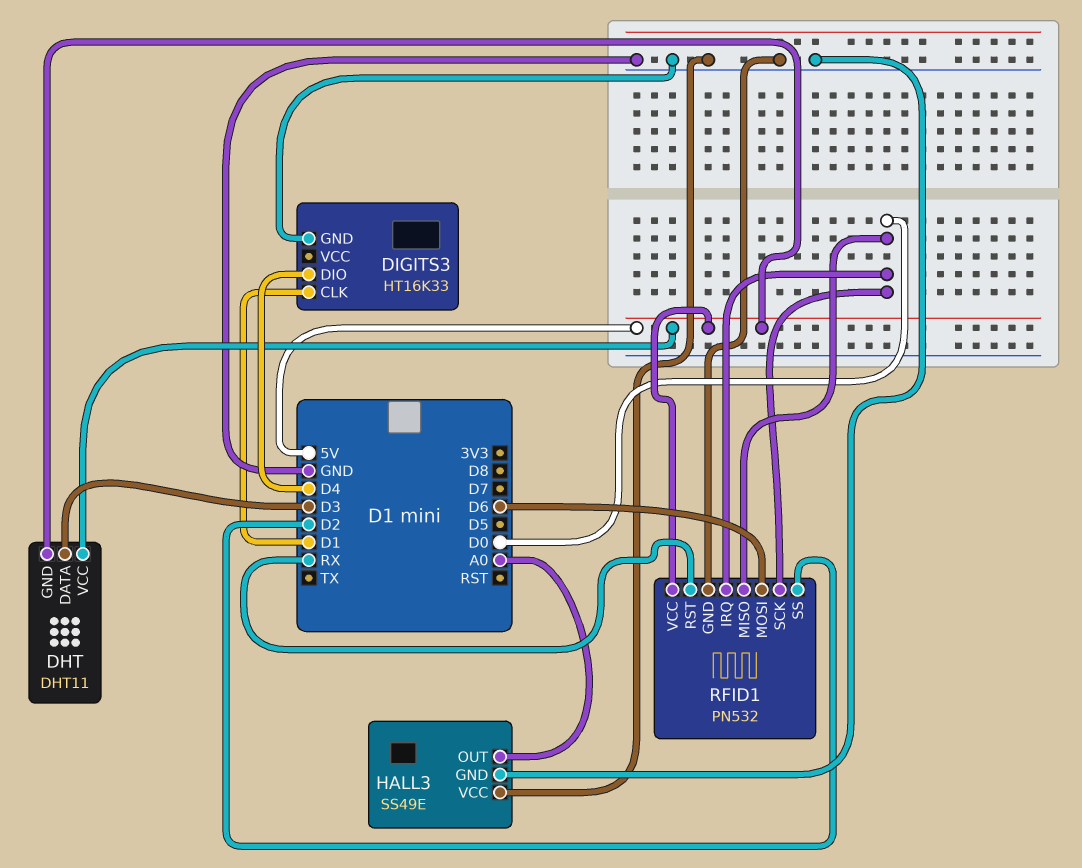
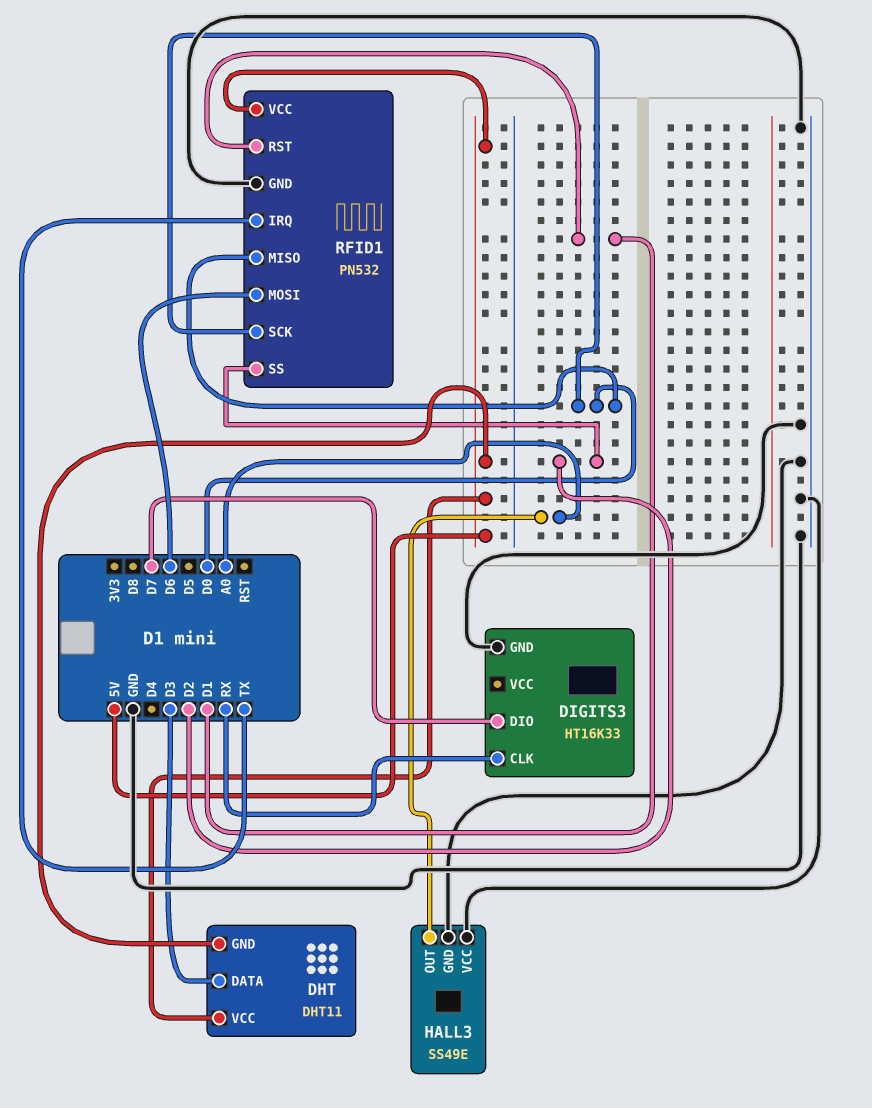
DIGITS3 pin CLK: D1 -> RX
DIGITS3 pin DIO: D4 -> D7
RFID1 pin IRQ: D0 -> TX
RFID1 pin RST: RX -> D1

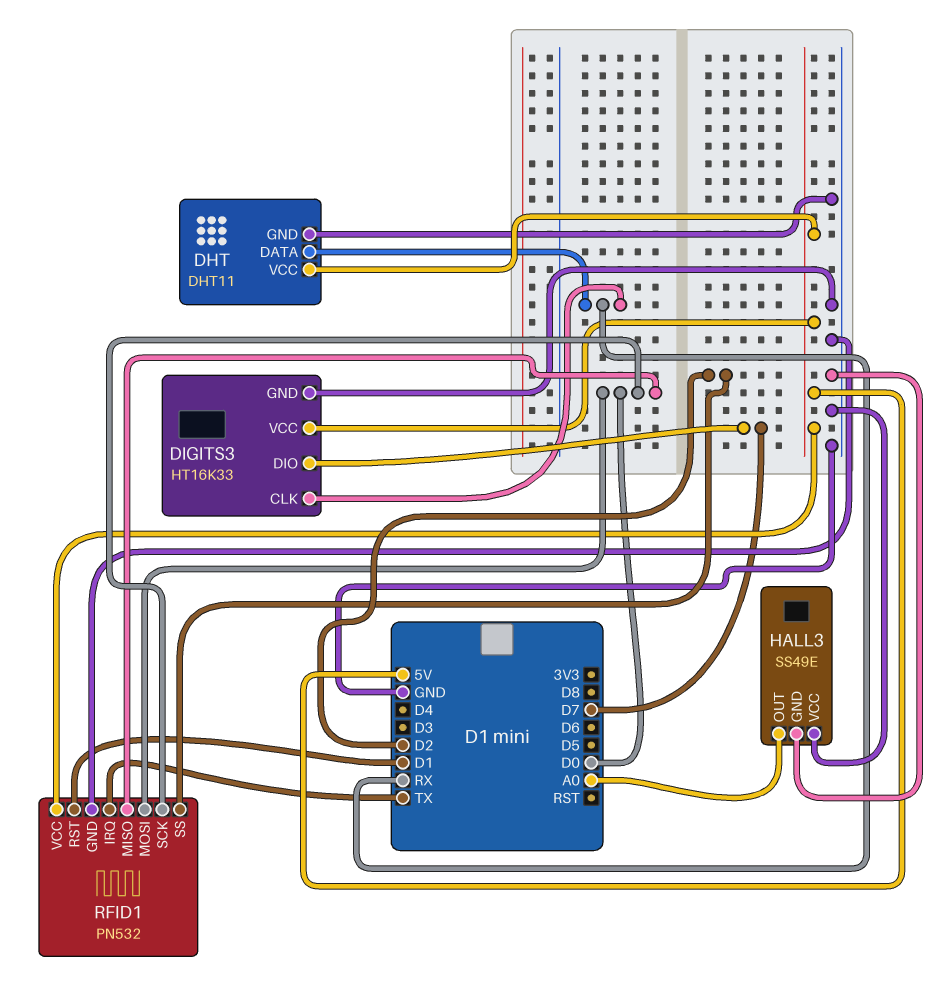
DHT pin DATA: D3 -> RX
DHT pin GND: 5V -> GND
DIGITS3 pin VCC: none -> 5V
RFID1 pin MOSI: D6 -> D0

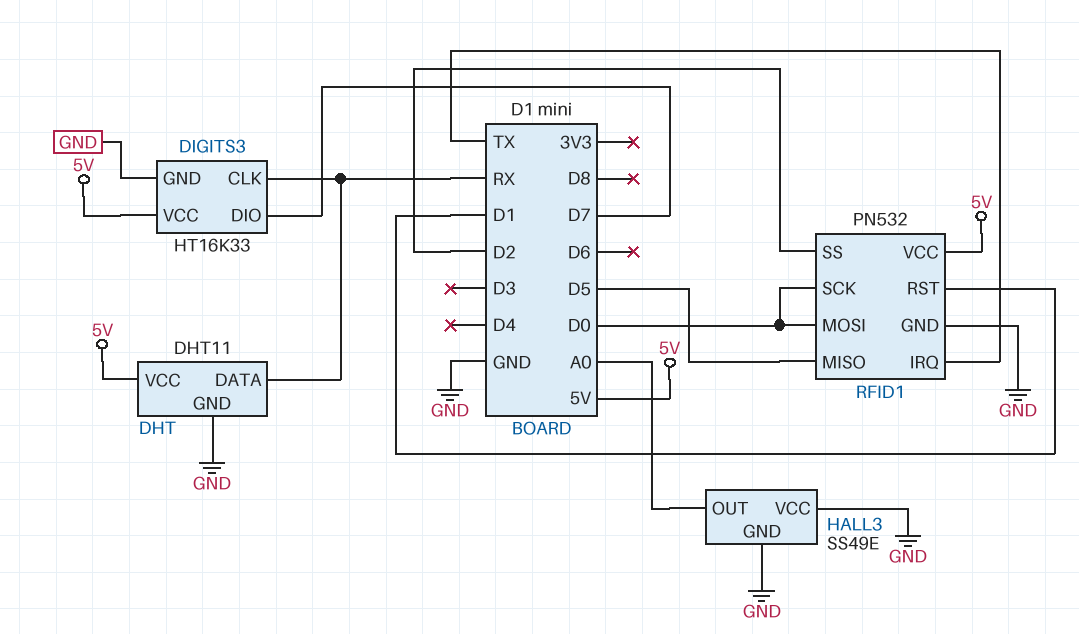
RFID1 pin MISO: D0 -> D5

